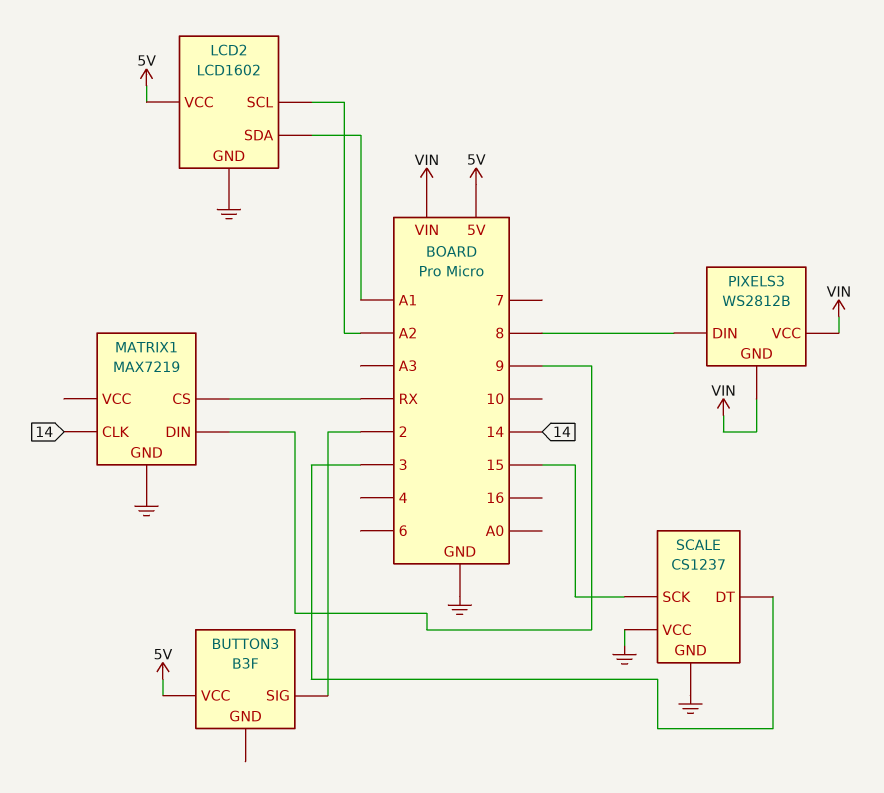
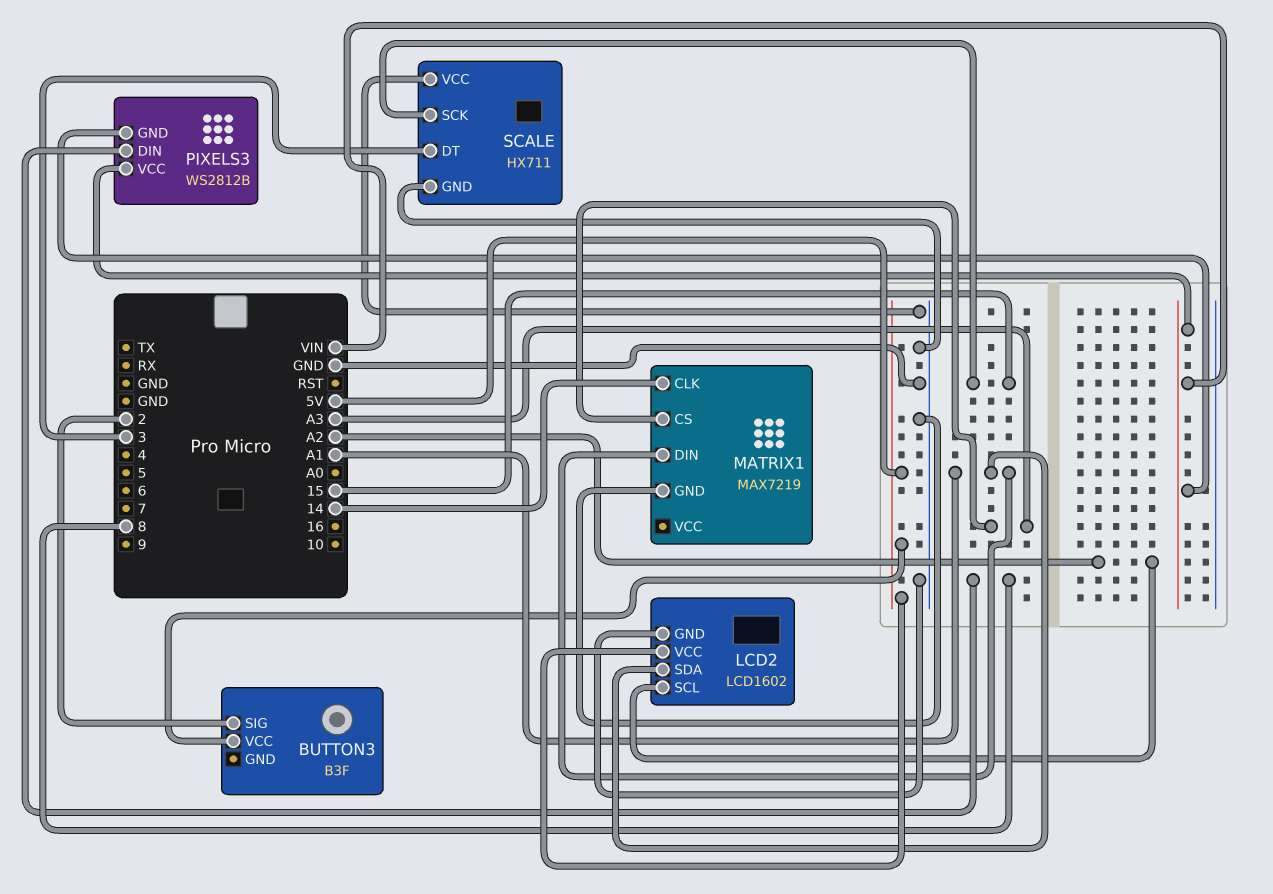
MATRIX1 pin CS: RX -> A3
MATRIX1 pin DIN: 9 -> A1
SCALE: CS1237 -> HX711

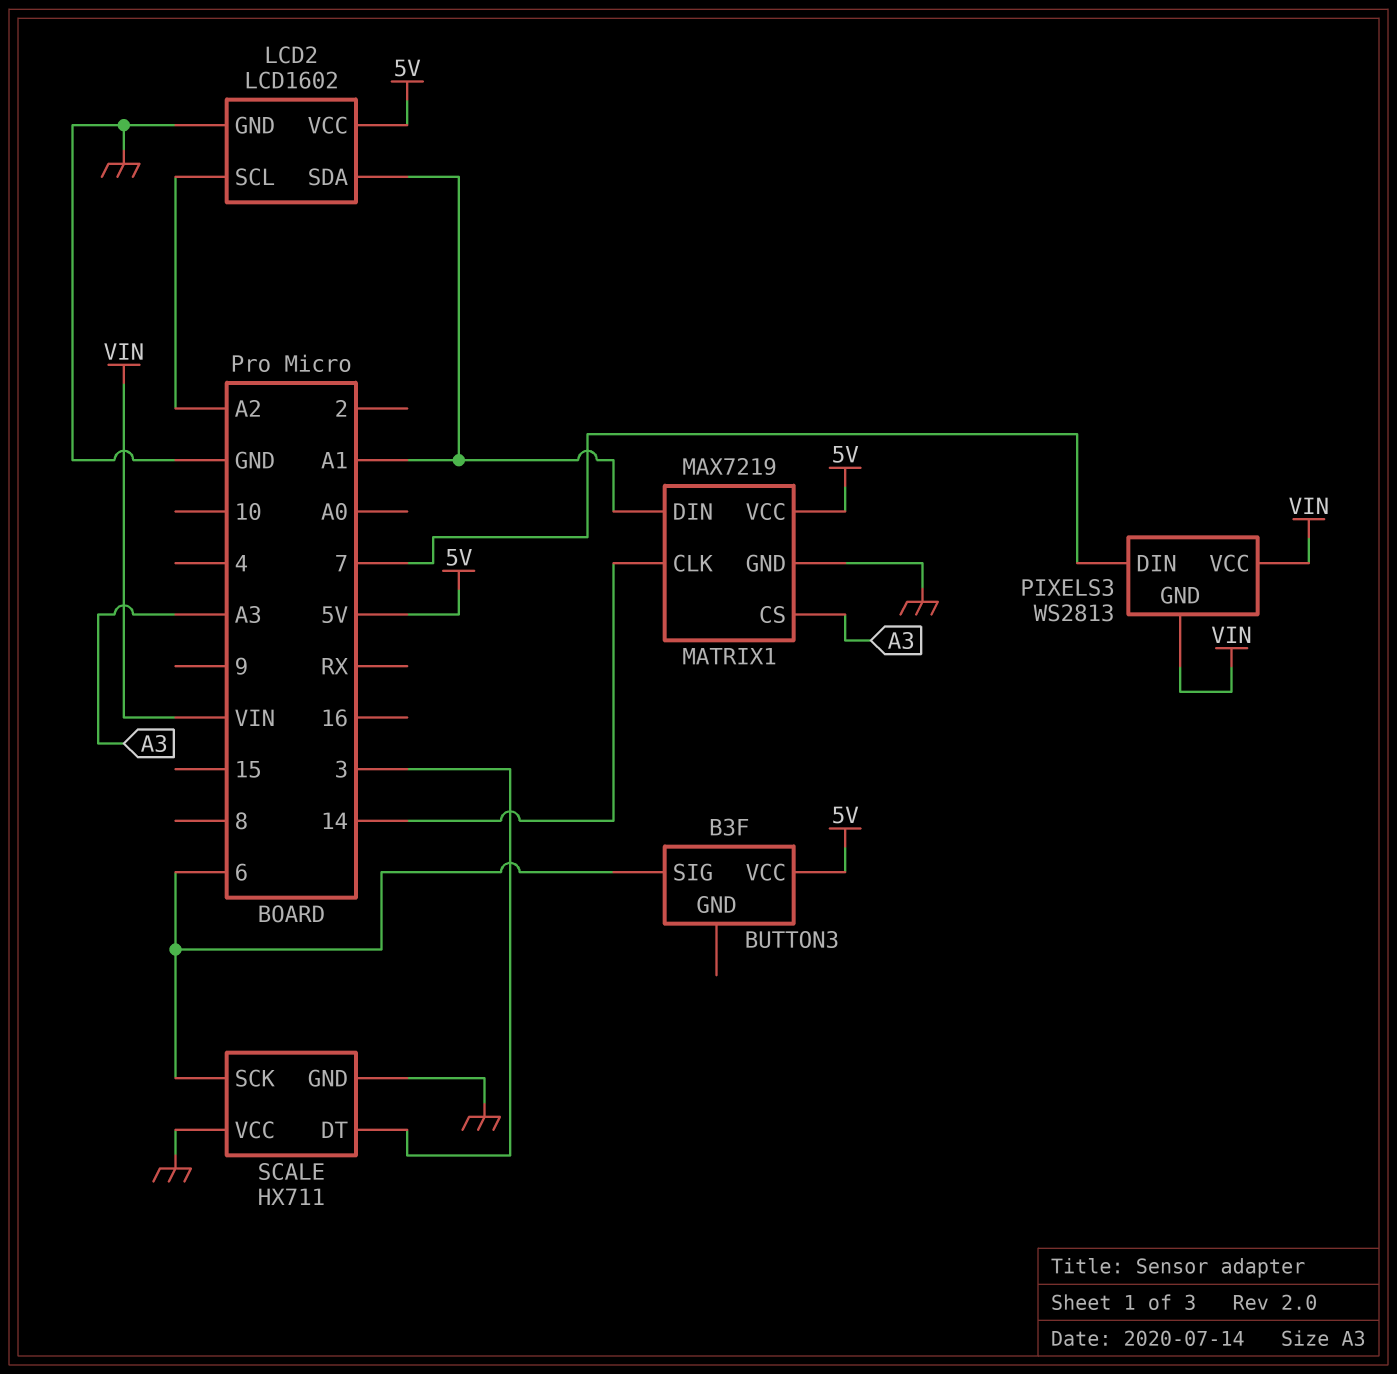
BUTTON3 pin SIG: 2 -> 6
MATRIX1 pin VCC: none -> 5V
PIXELS3: WS2812B -> WS2813
PIXELS3 pin DIN: 8 -> 7
SCALE pin SCK: 15 -> 6

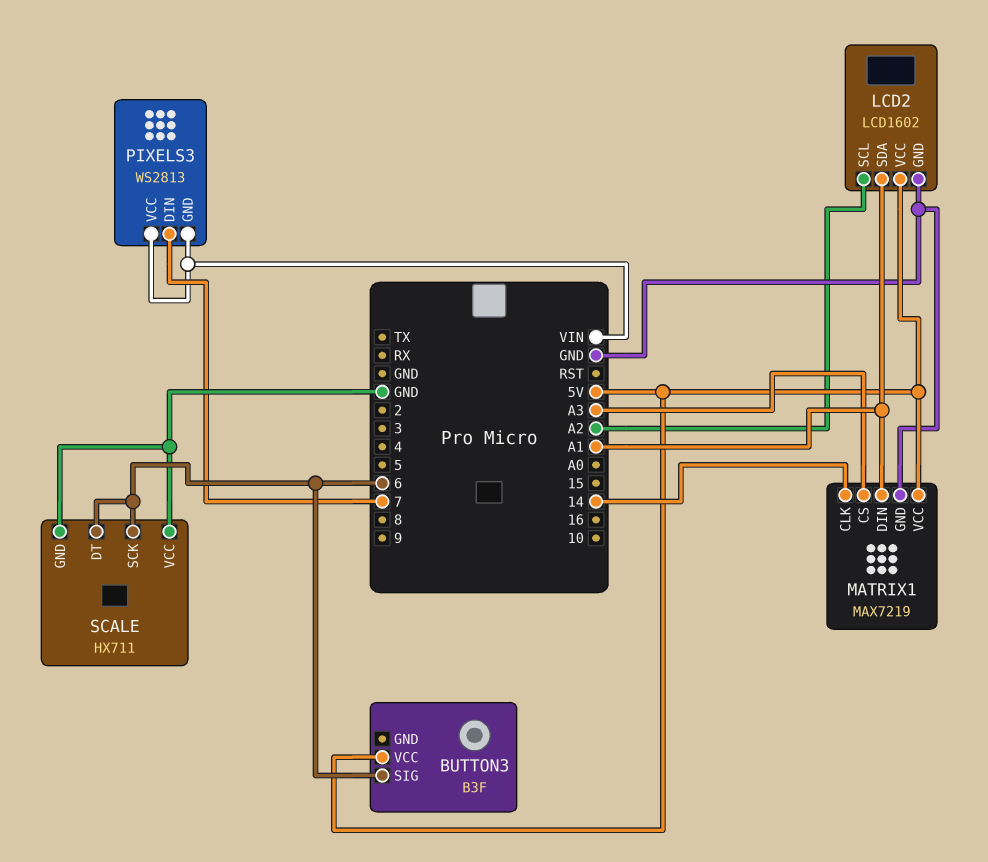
SCALE pin DT: 3 -> 6

